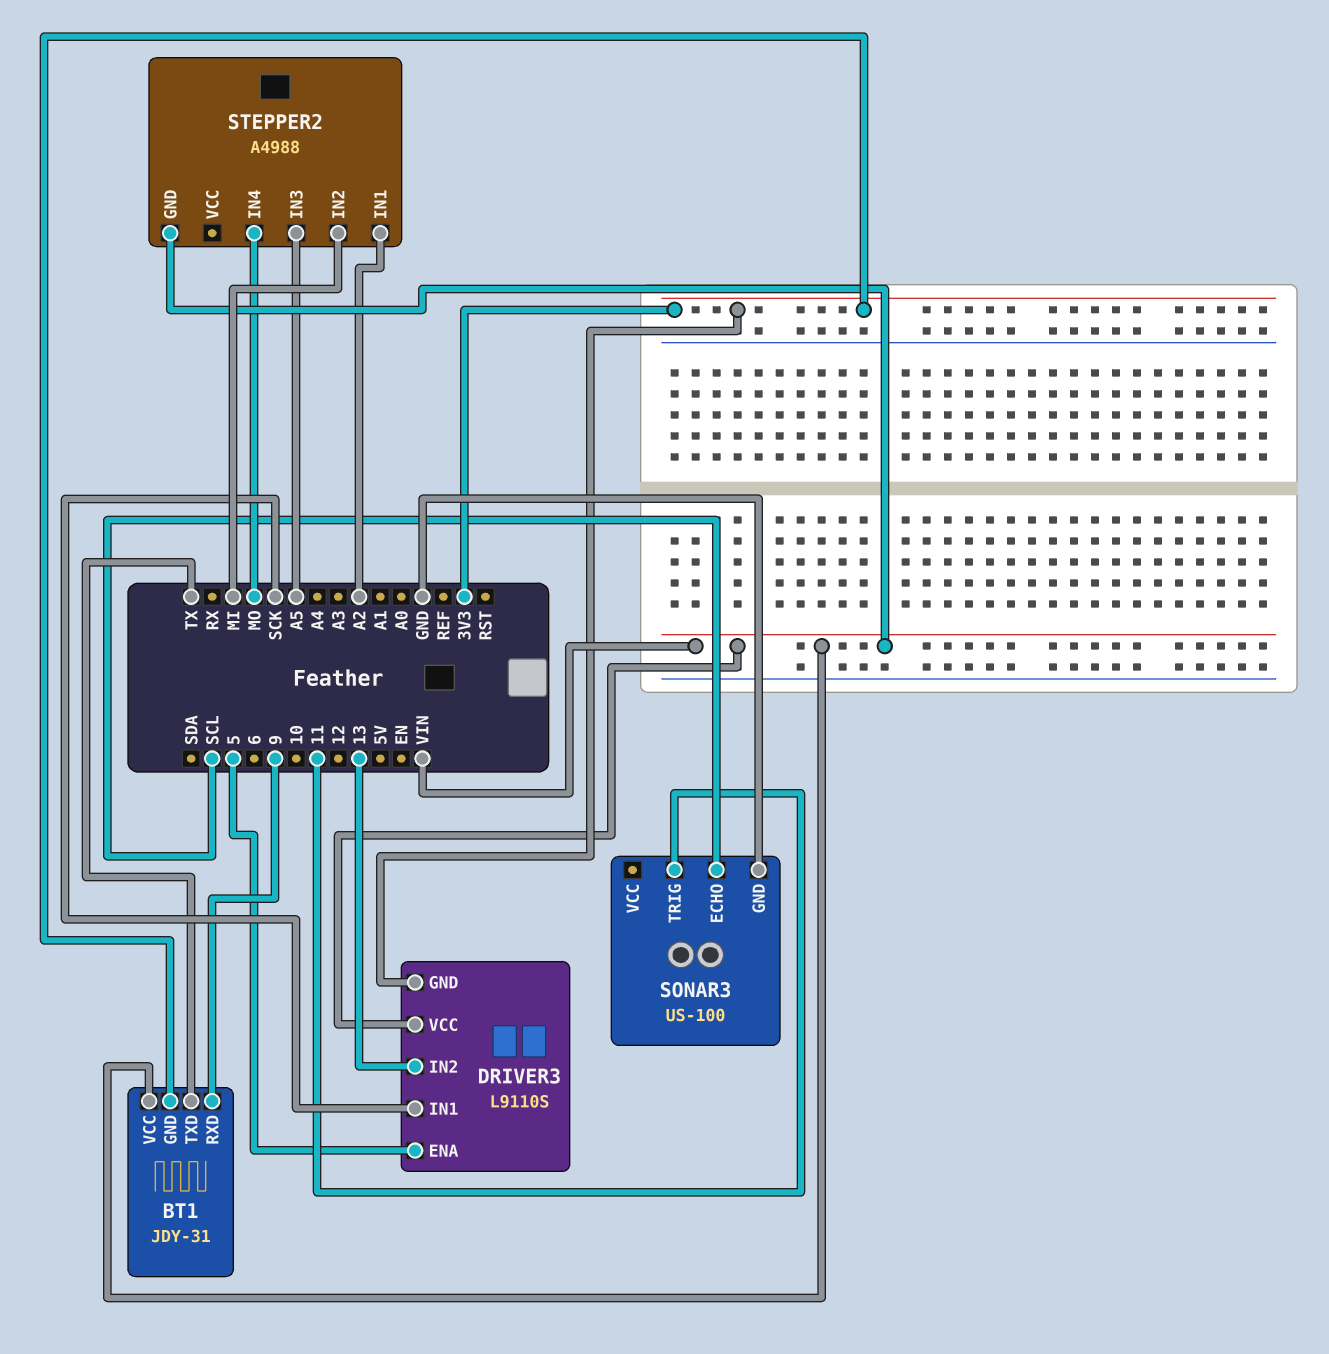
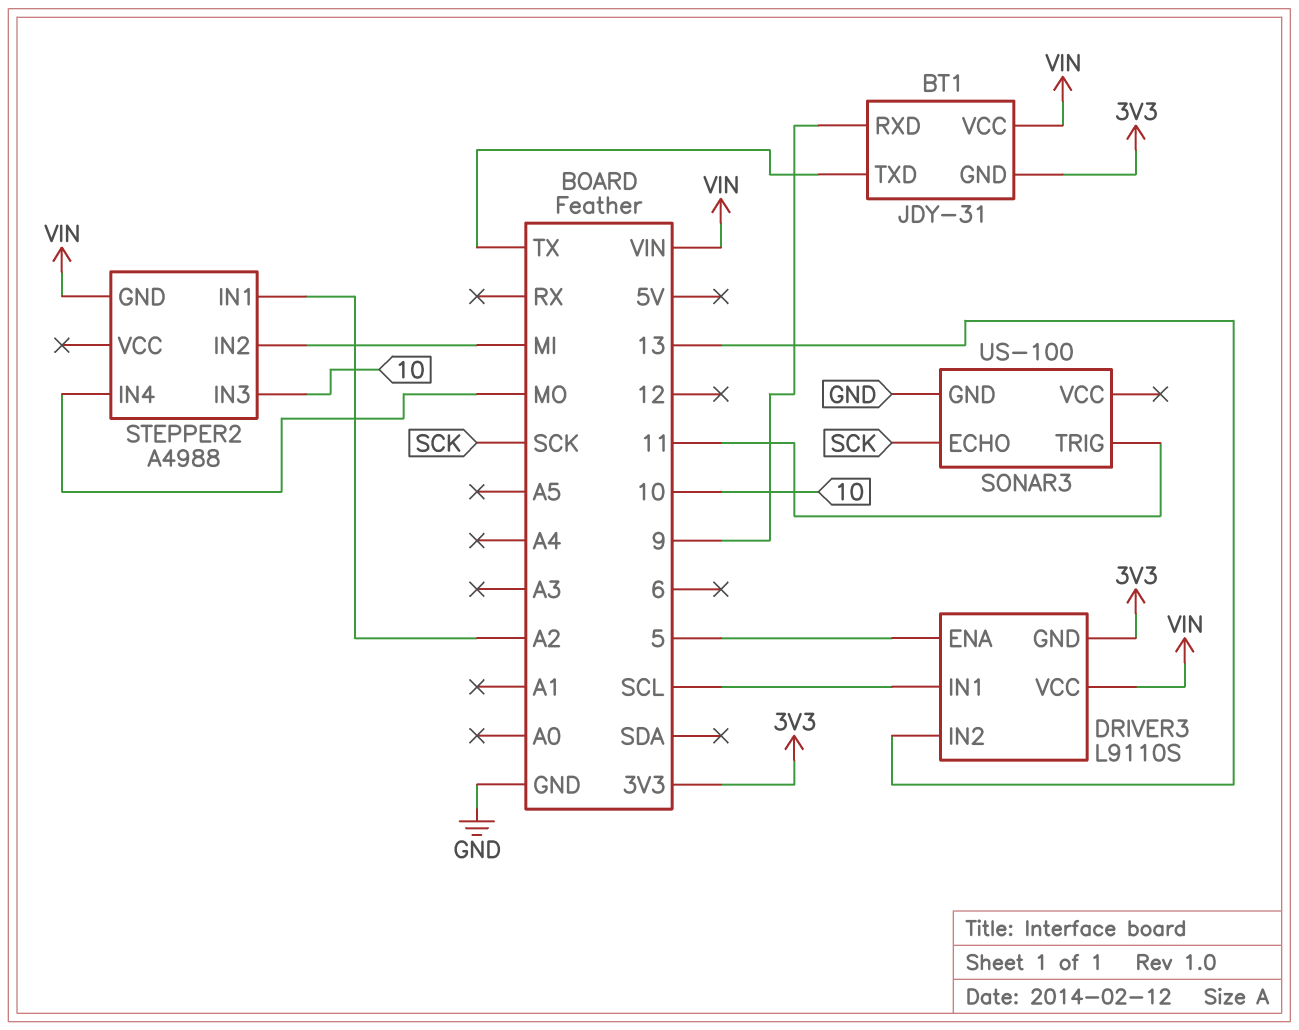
DRIVER3 pin IN1: SCK -> SCL
SONAR3 pin ECHO: SCL -> SCK
STEPPER2 pin IN3: A5 -> 10

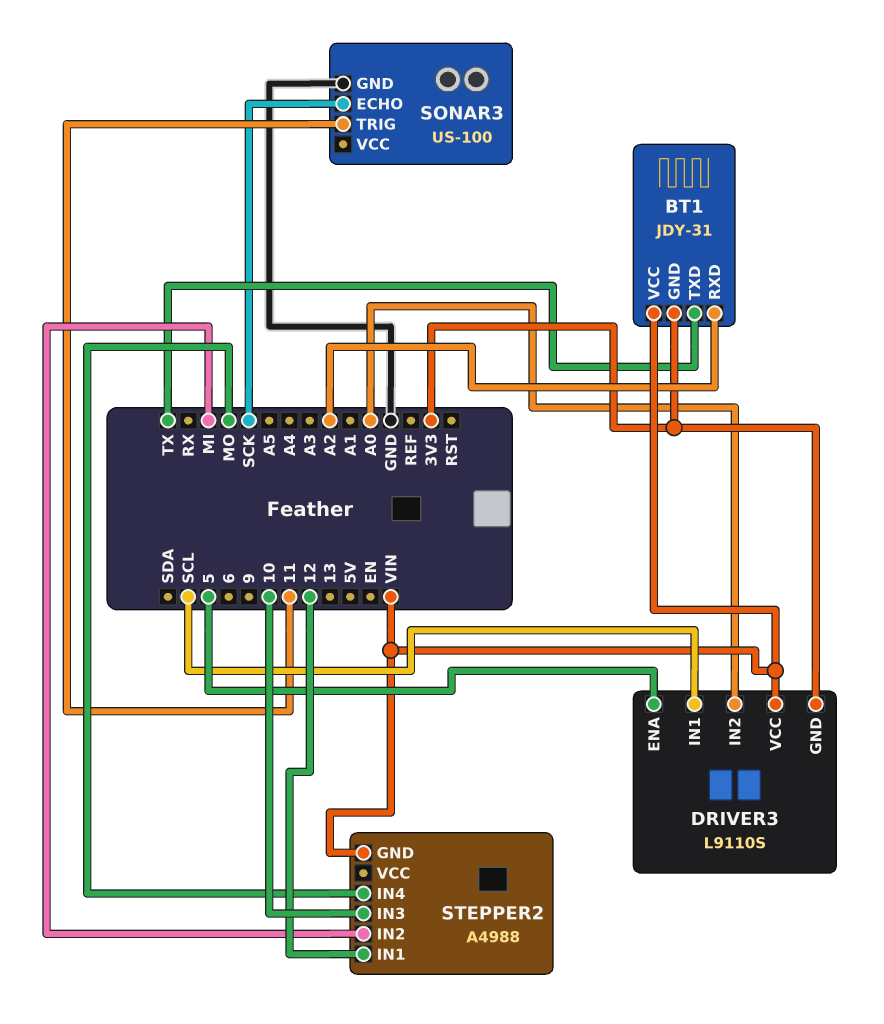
BT1 pin RXD: 9 -> A2
DRIVER3 pin IN2: 13 -> A0
STEPPER2 pin IN1: A2 -> 12

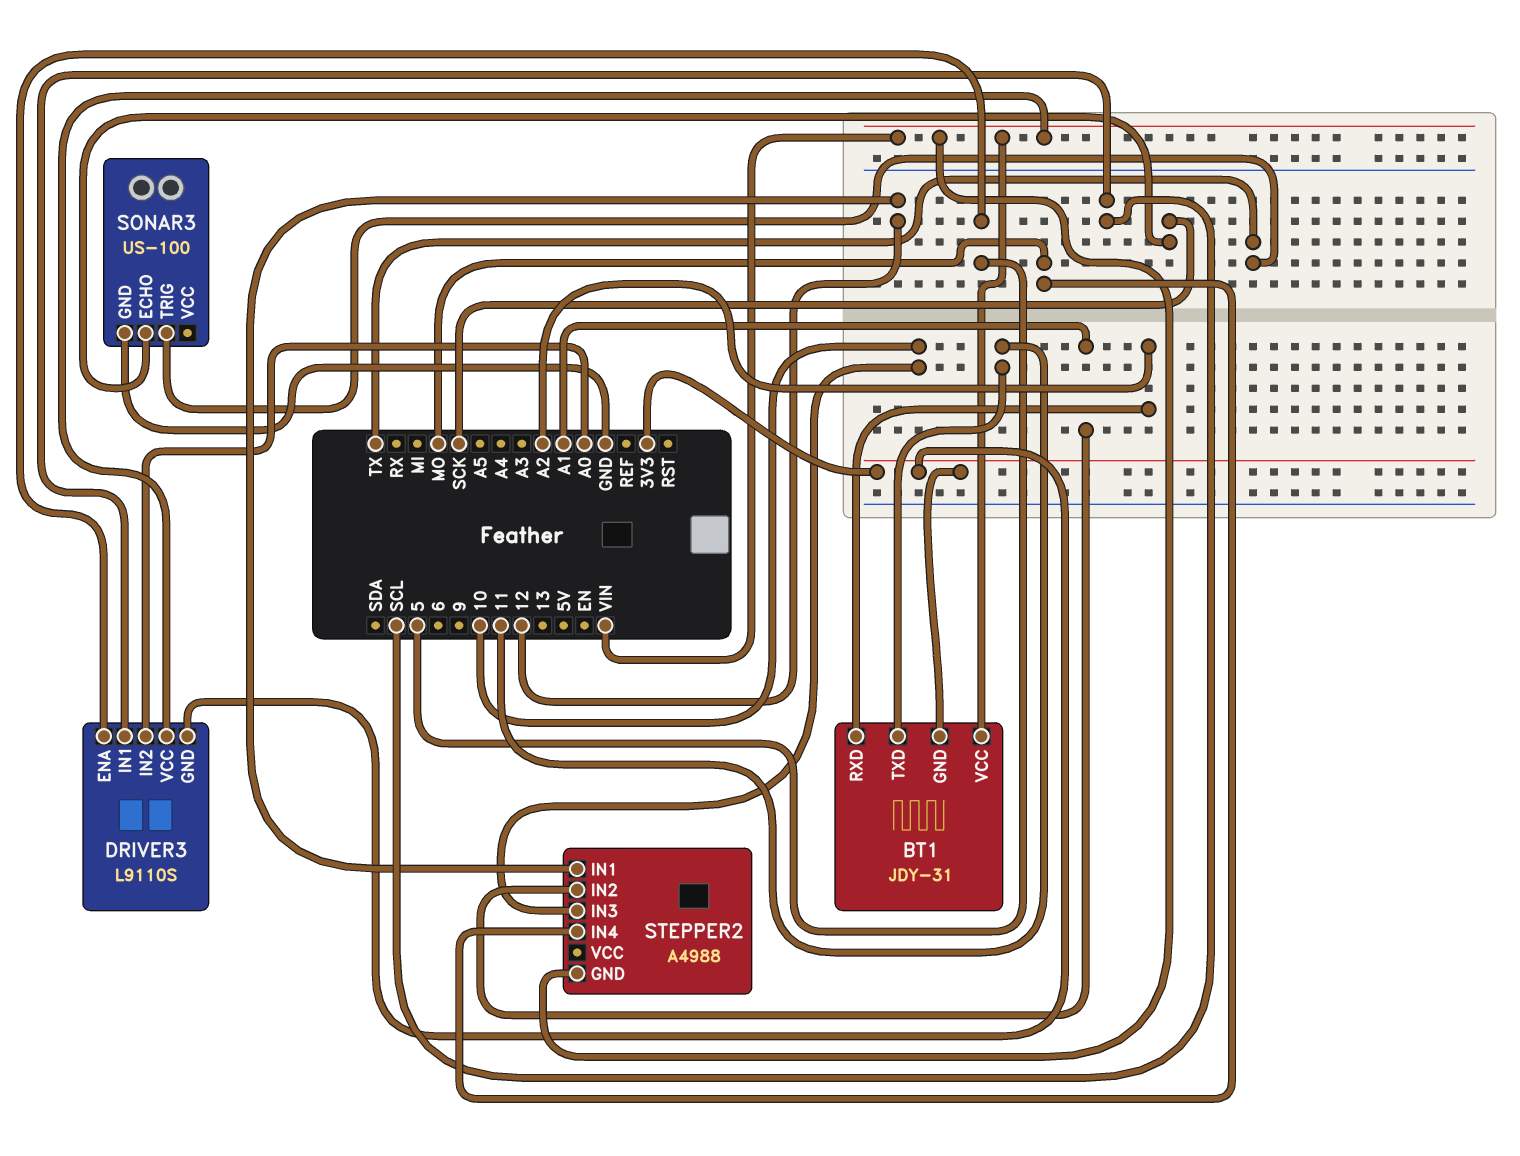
BT1 pin TXD: TX -> 11
SONAR3 pin TRIG: 11 -> TX
STEPPER2 pin IN2: MI -> A1

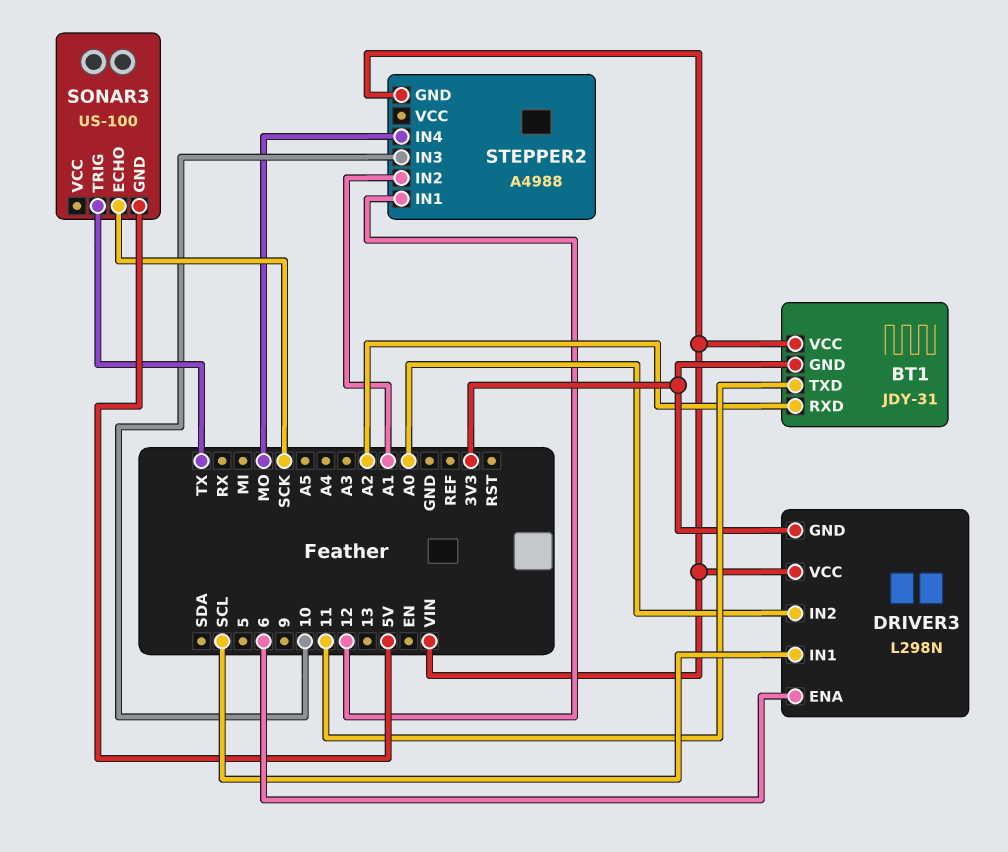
DRIVER3: L9110S -> L298N
DRIVER3 pin ENA: 5 -> 6
SONAR3 pin GND: GND -> 5V

